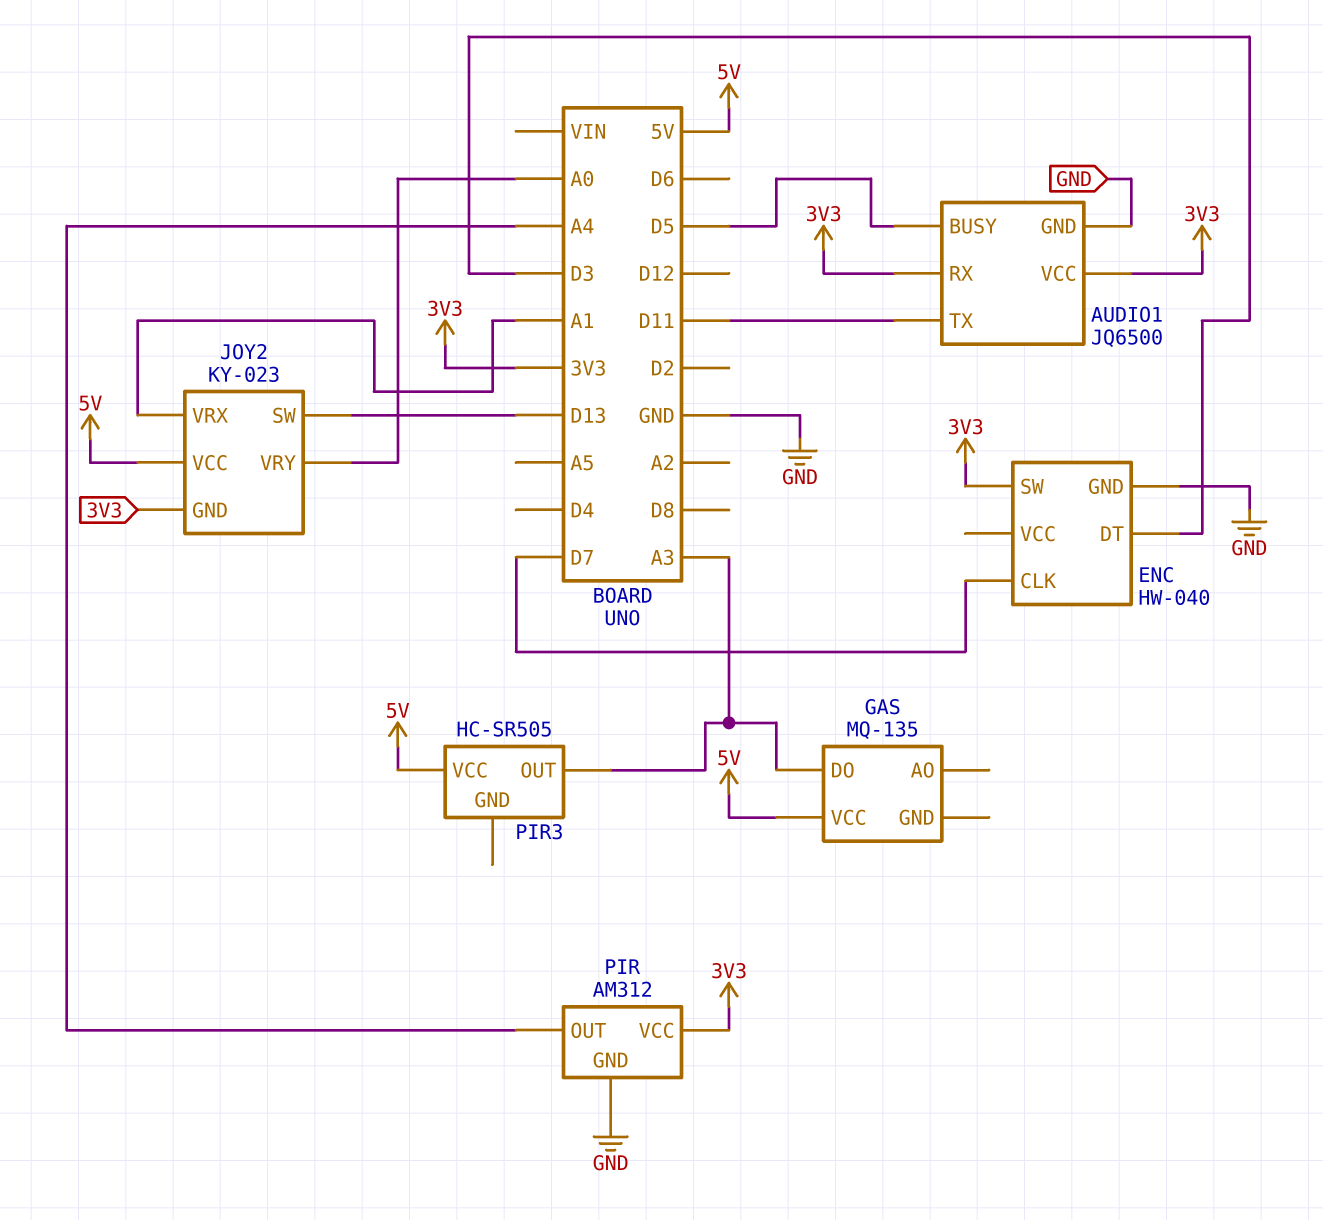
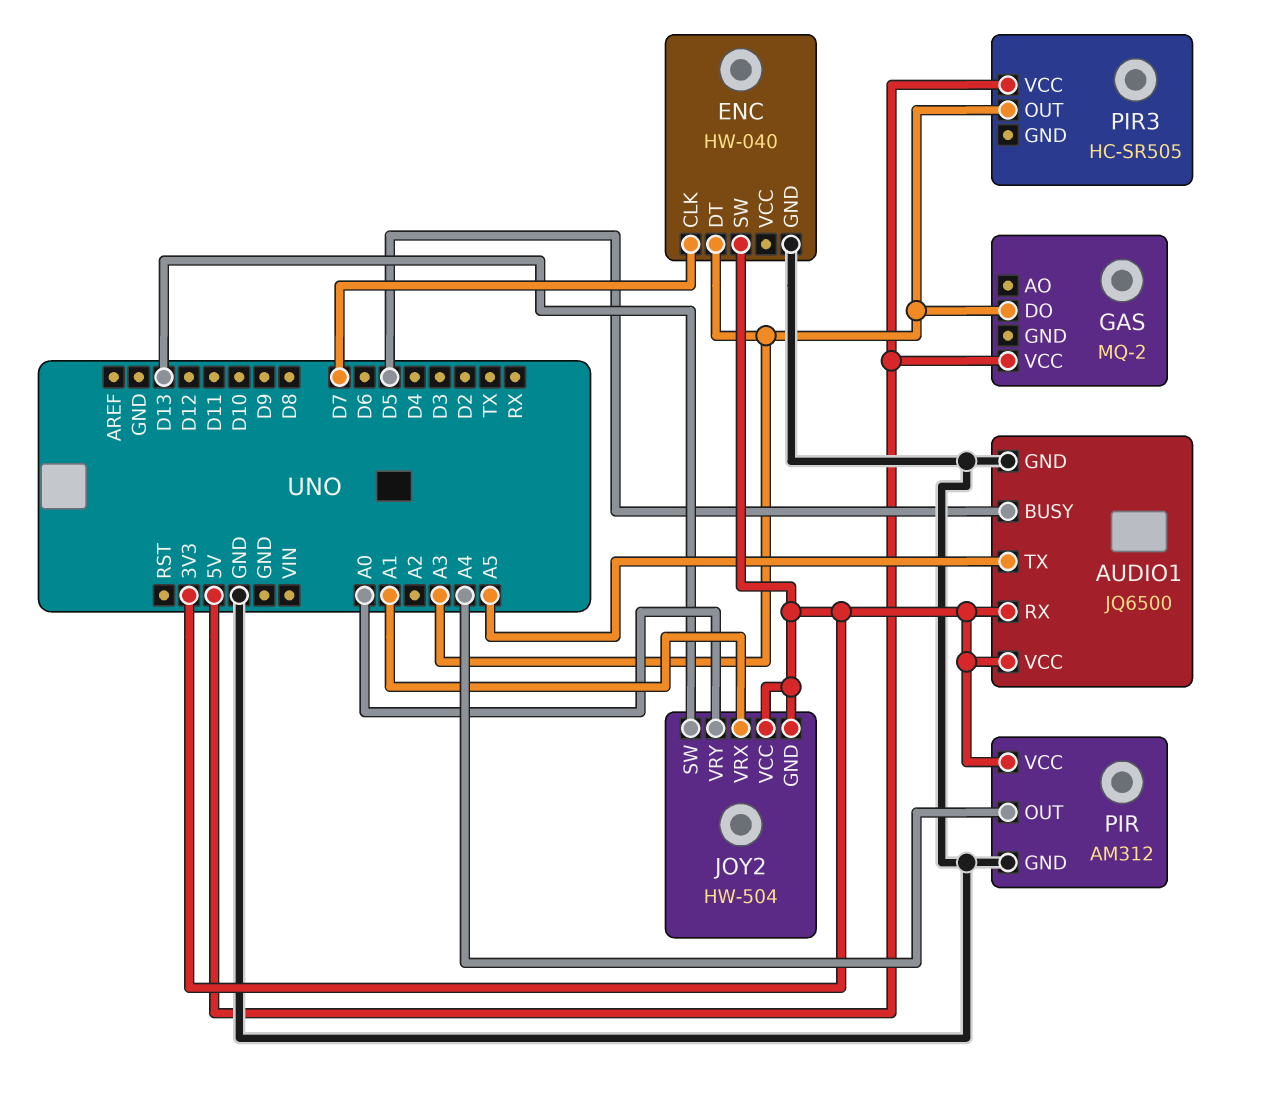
AUDIO1 pin TX: D11 -> A5
ENC pin DT: D3 -> A3
GAS: MQ-135 -> MQ-2
JOY2: KY-023 -> HW-504
JOY2 pin VCC: 5V -> 3V3

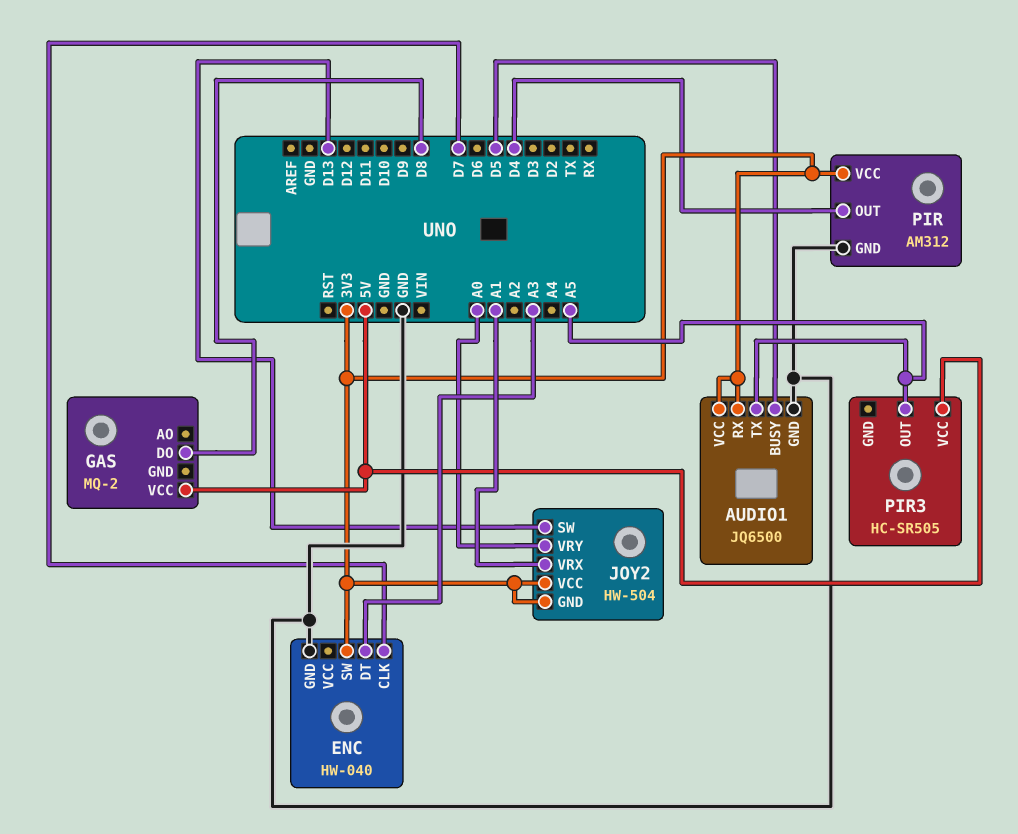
GAS pin DO: A3 -> D8
PIR pin OUT: A4 -> D4
PIR3 pin OUT: A3 -> A5

